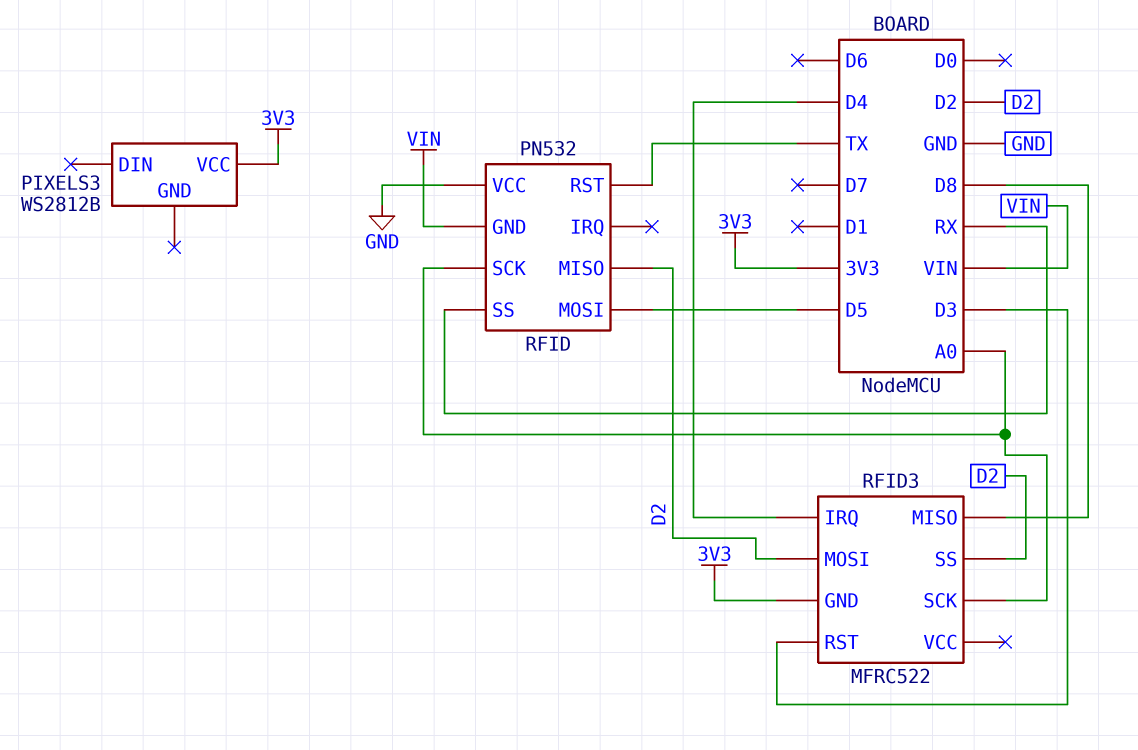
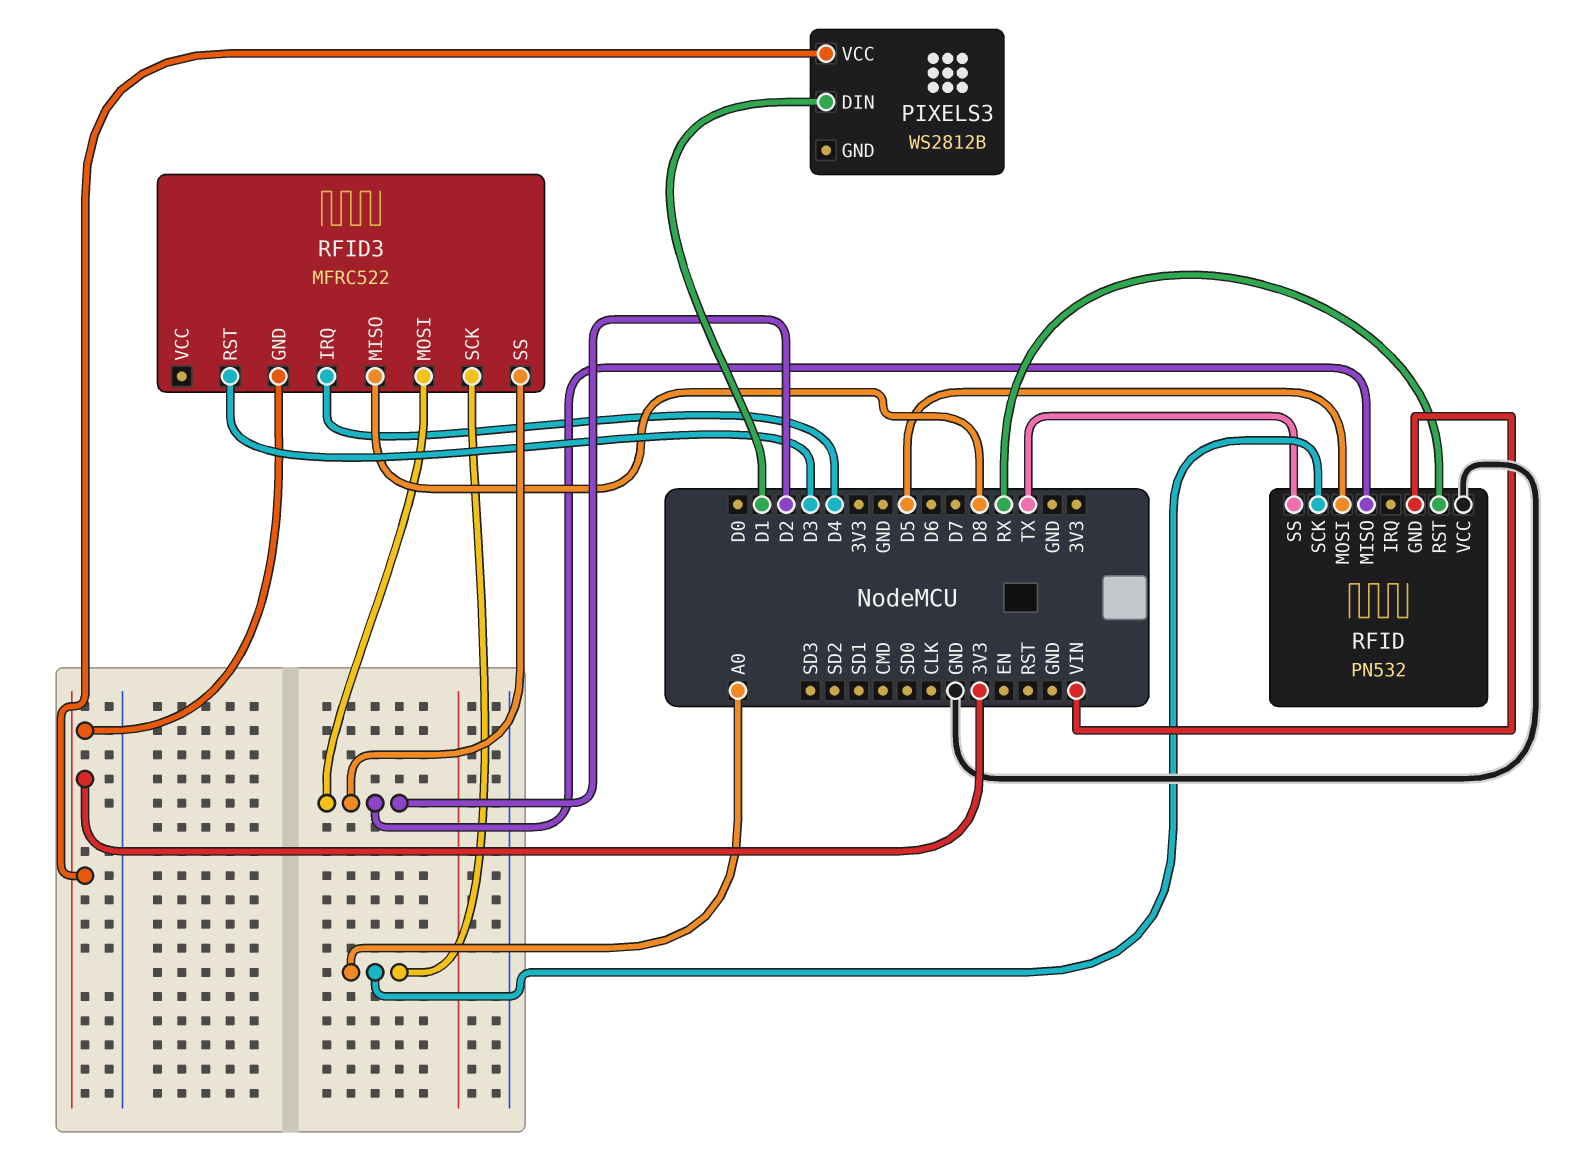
PIXELS3 pin DIN: none -> D1
RFID pin RST: TX -> RX
RFID pin SS: RX -> TX

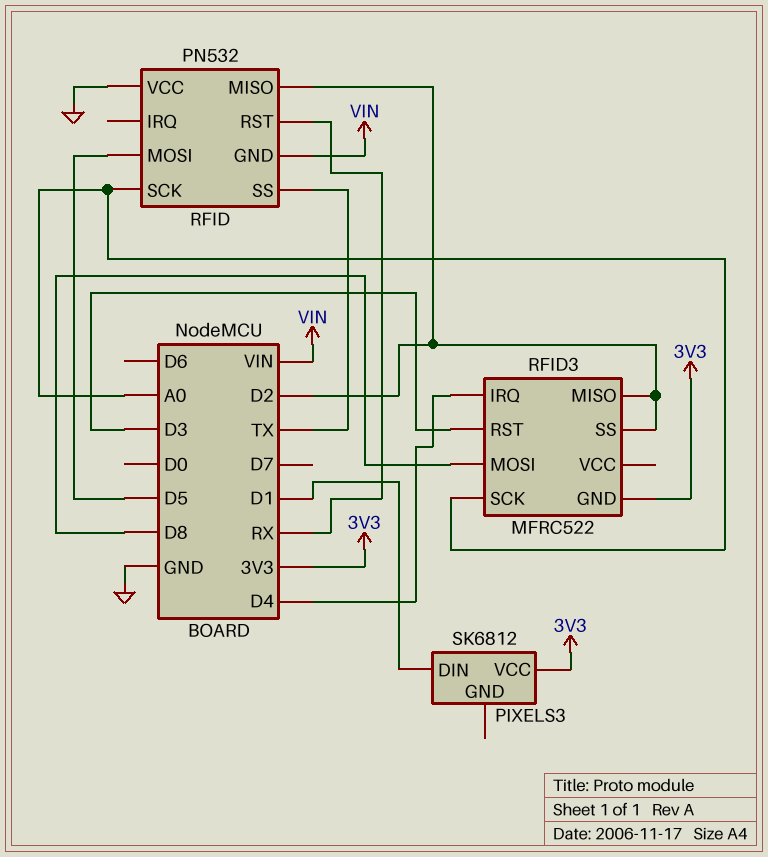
PIXELS3: WS2812B -> SK6812
RFID3 pin MISO: D8 -> D2
RFID3 pin MOSI: D2 -> D8

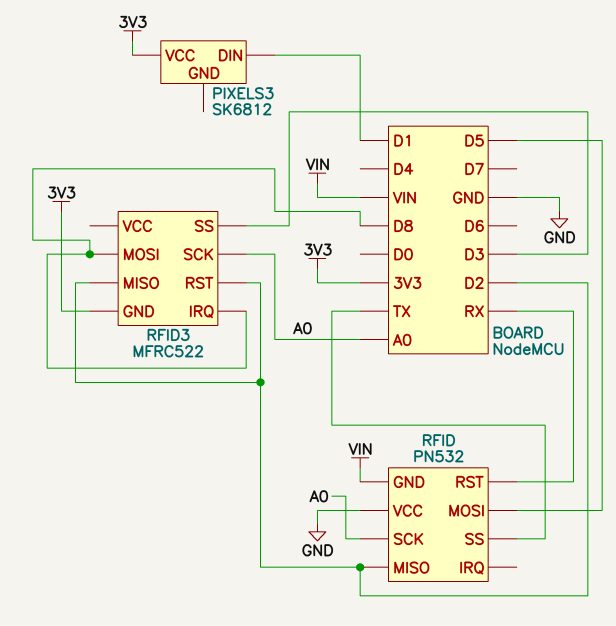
RFID3 pin IRQ: D4 -> D8
RFID3 pin RST: D3 -> D2
RFID3 pin SS: D2 -> D3

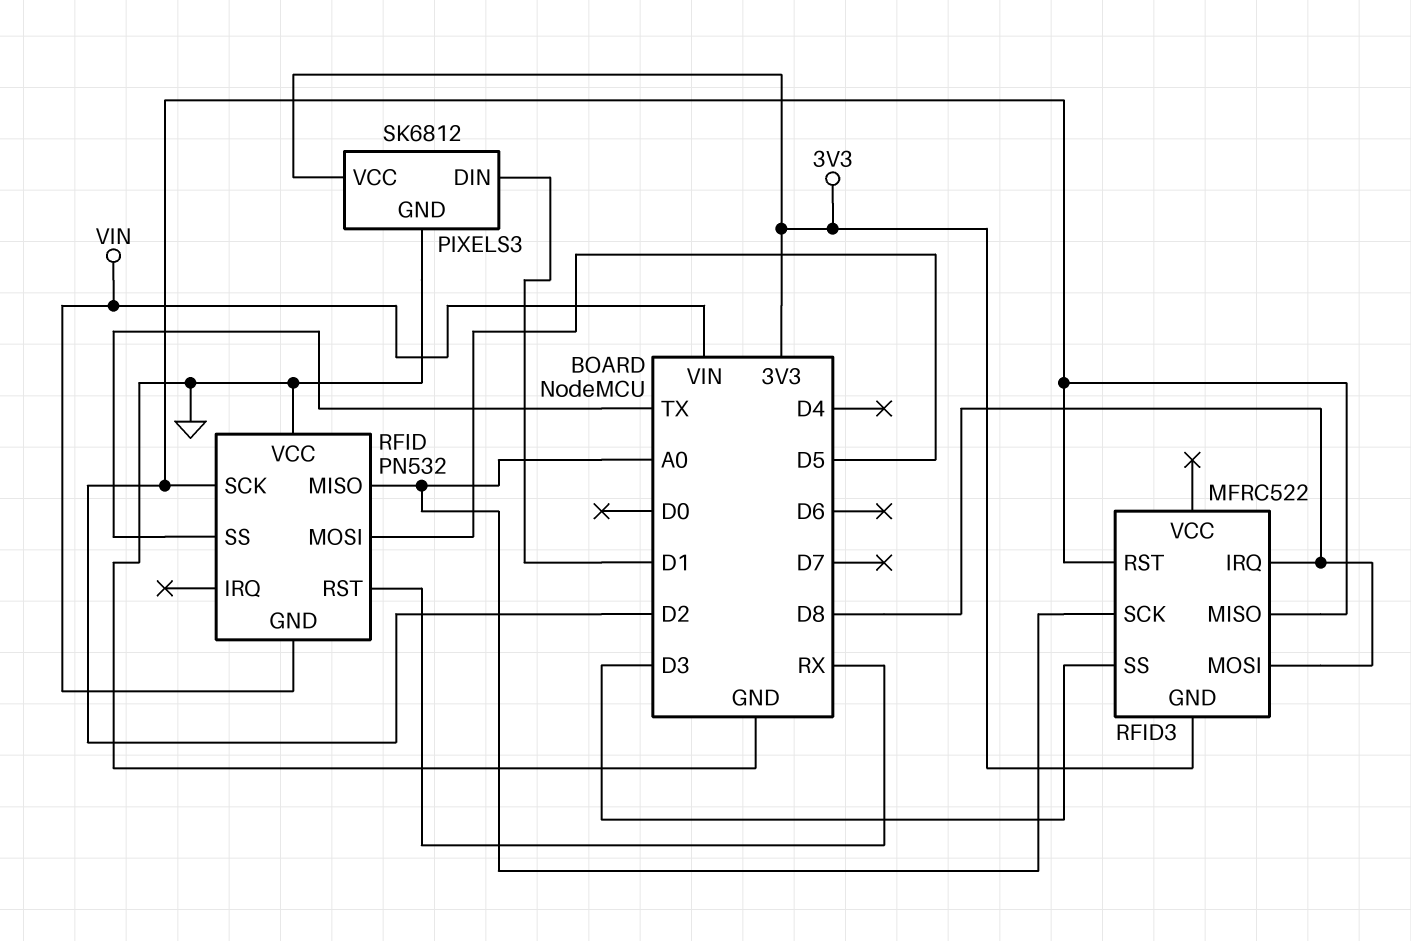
PIXELS3 pin GND: none -> GND
RFID pin MISO: D2 -> A0
RFID pin SCK: A0 -> D2

